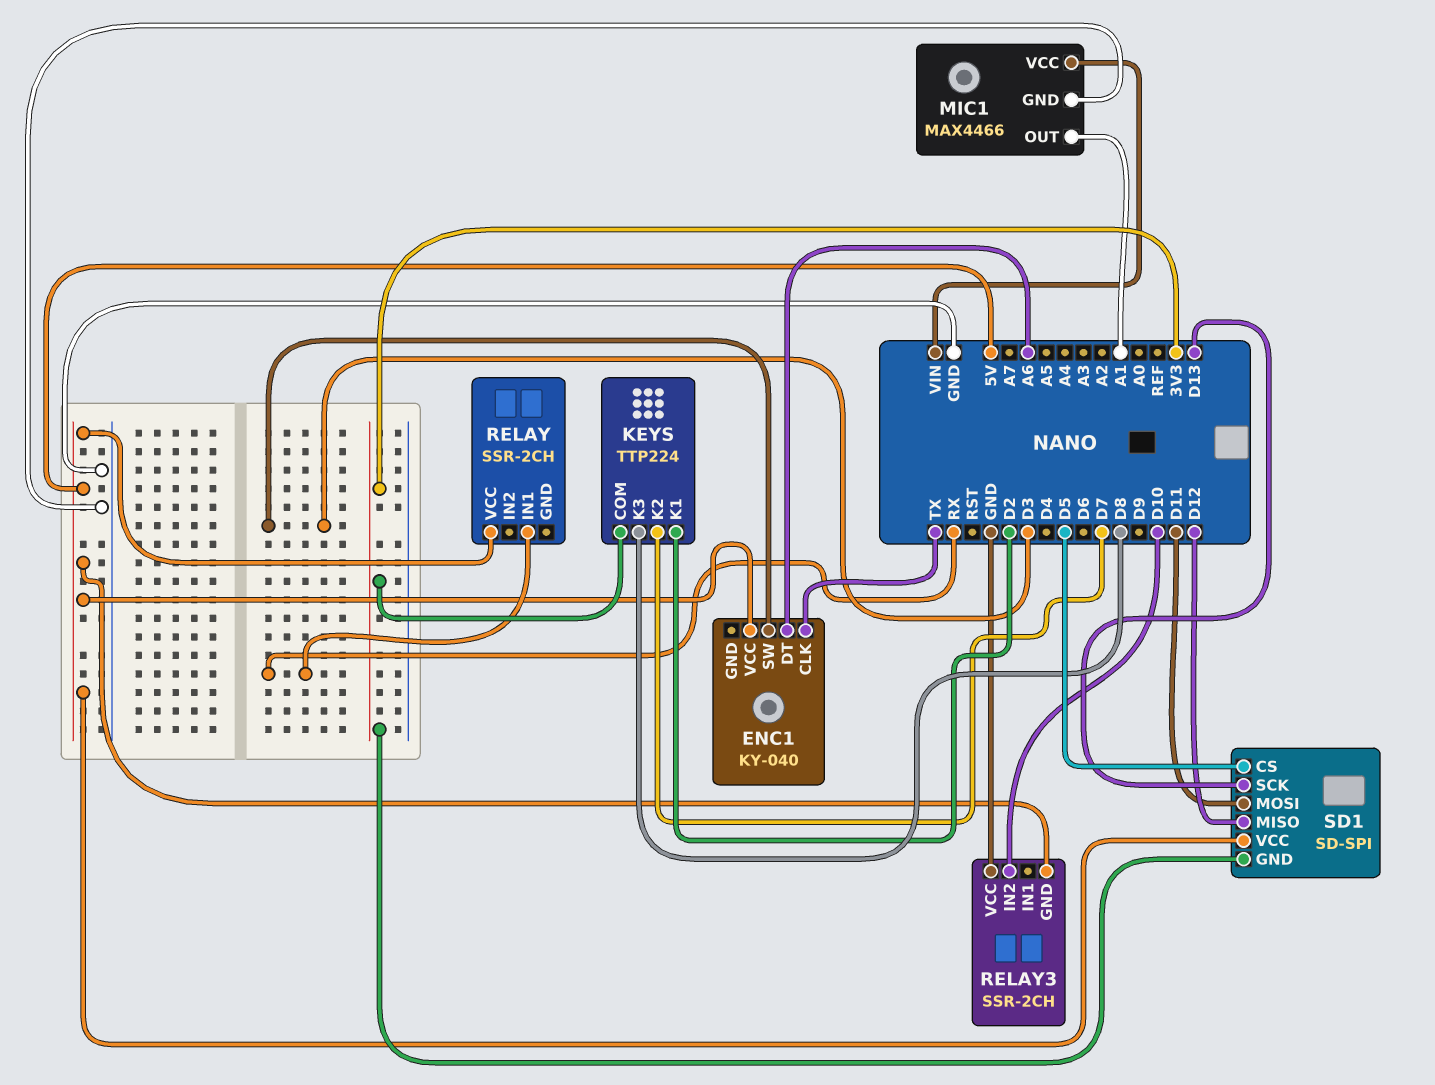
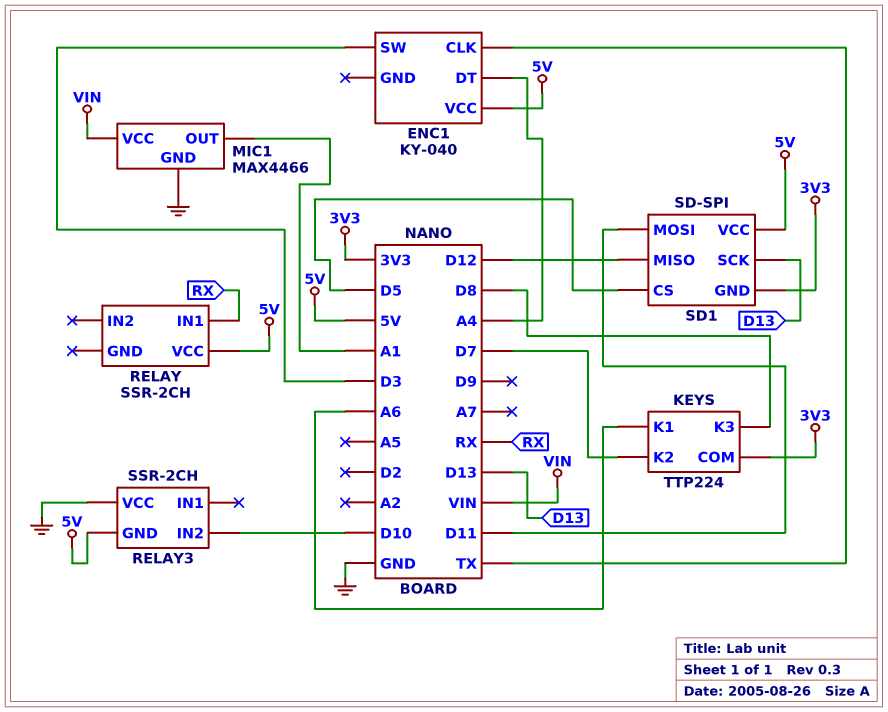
ENC1 pin DT: A6 -> A4
KEYS pin K1: D2 -> A6

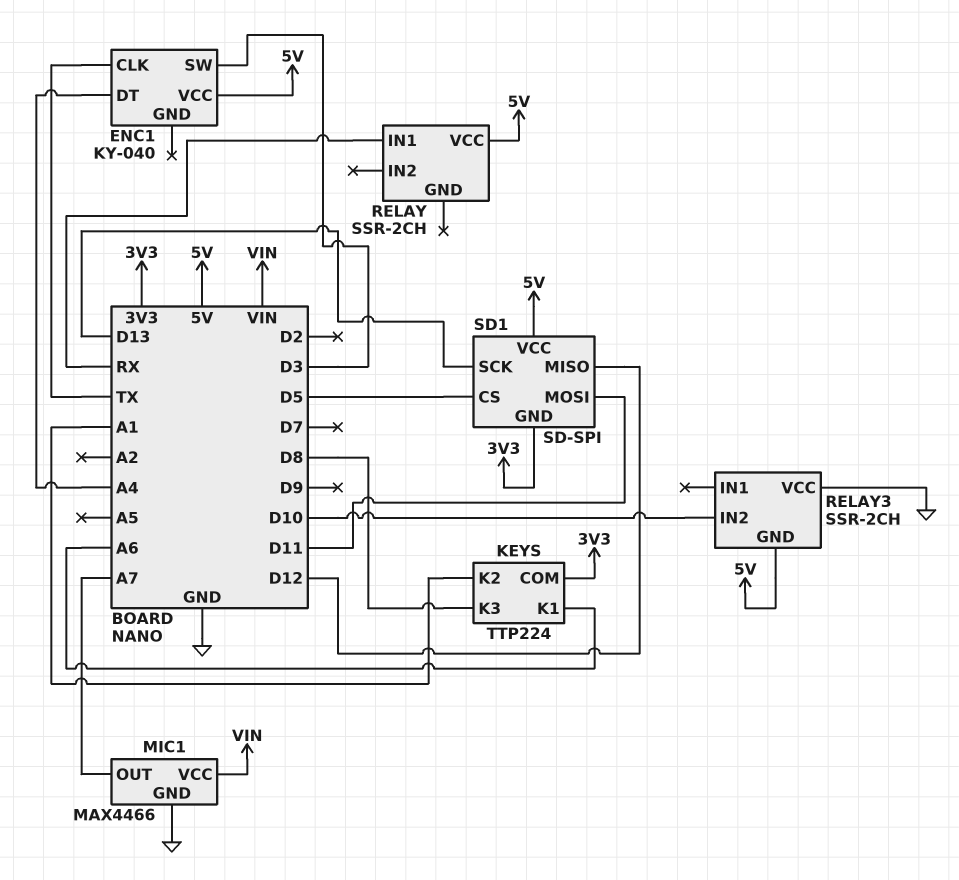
KEYS pin K2: D7 -> A1
MIC1 pin OUT: A1 -> A7

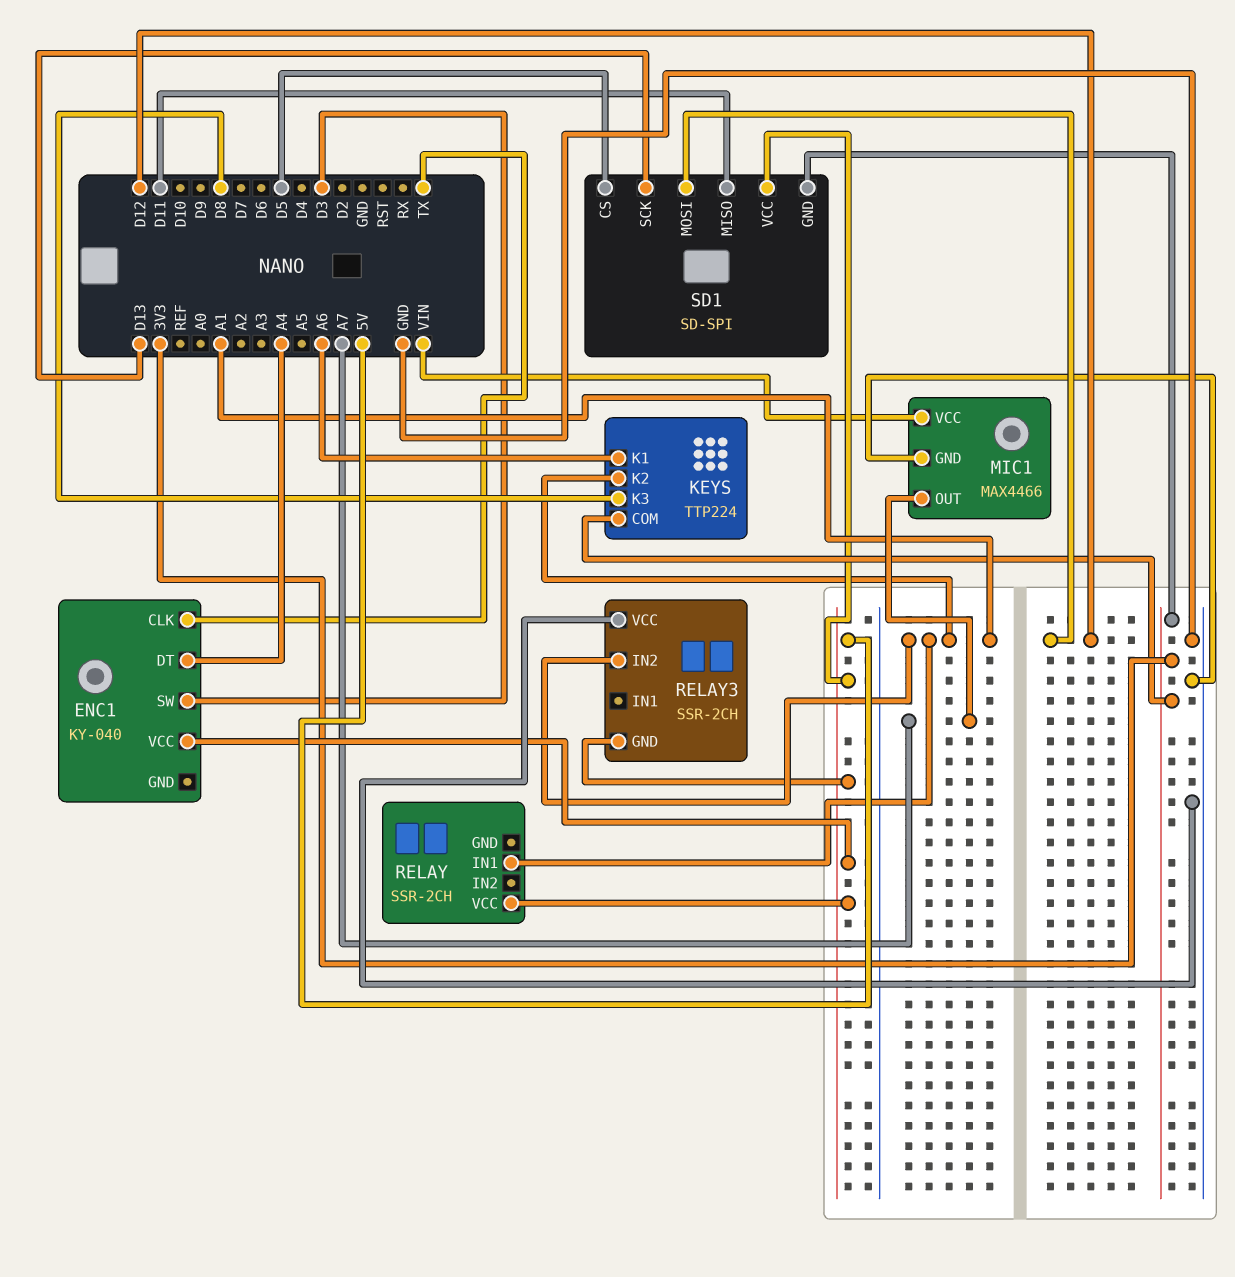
RELAY pin IN1: RX -> A1
RELAY3 pin IN2: D10 -> A1
SD1 pin MISO: D12 -> D11
SD1 pin MOSI: D11 -> D12

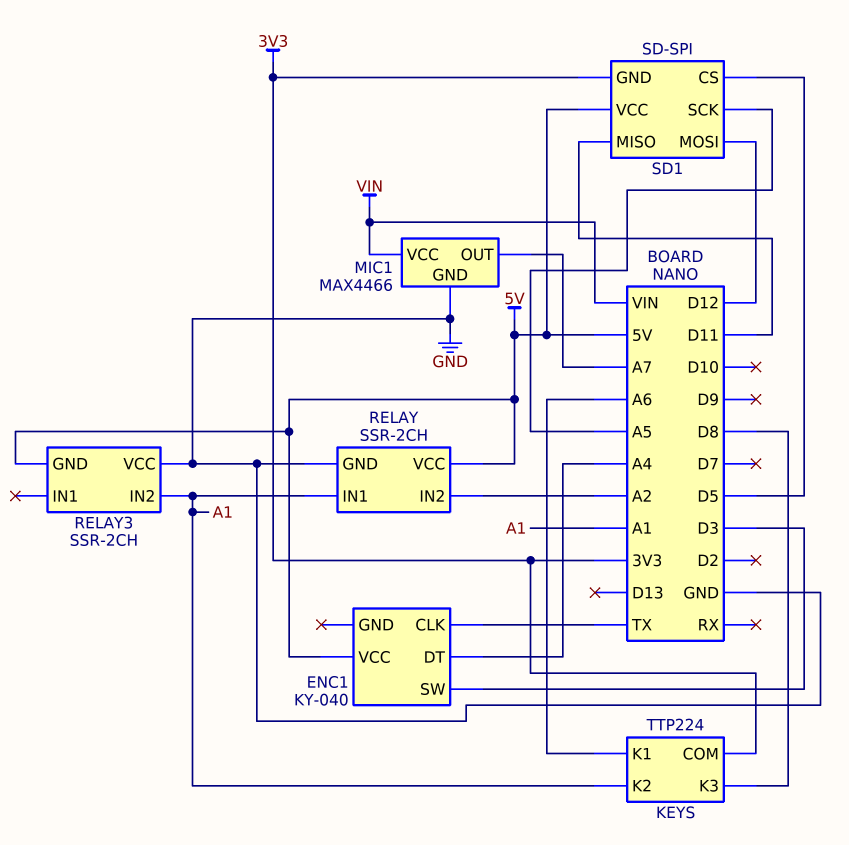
RELAY pin GND: none -> GND
RELAY pin IN2: none -> A2
SD1 pin SCK: D13 -> A5

